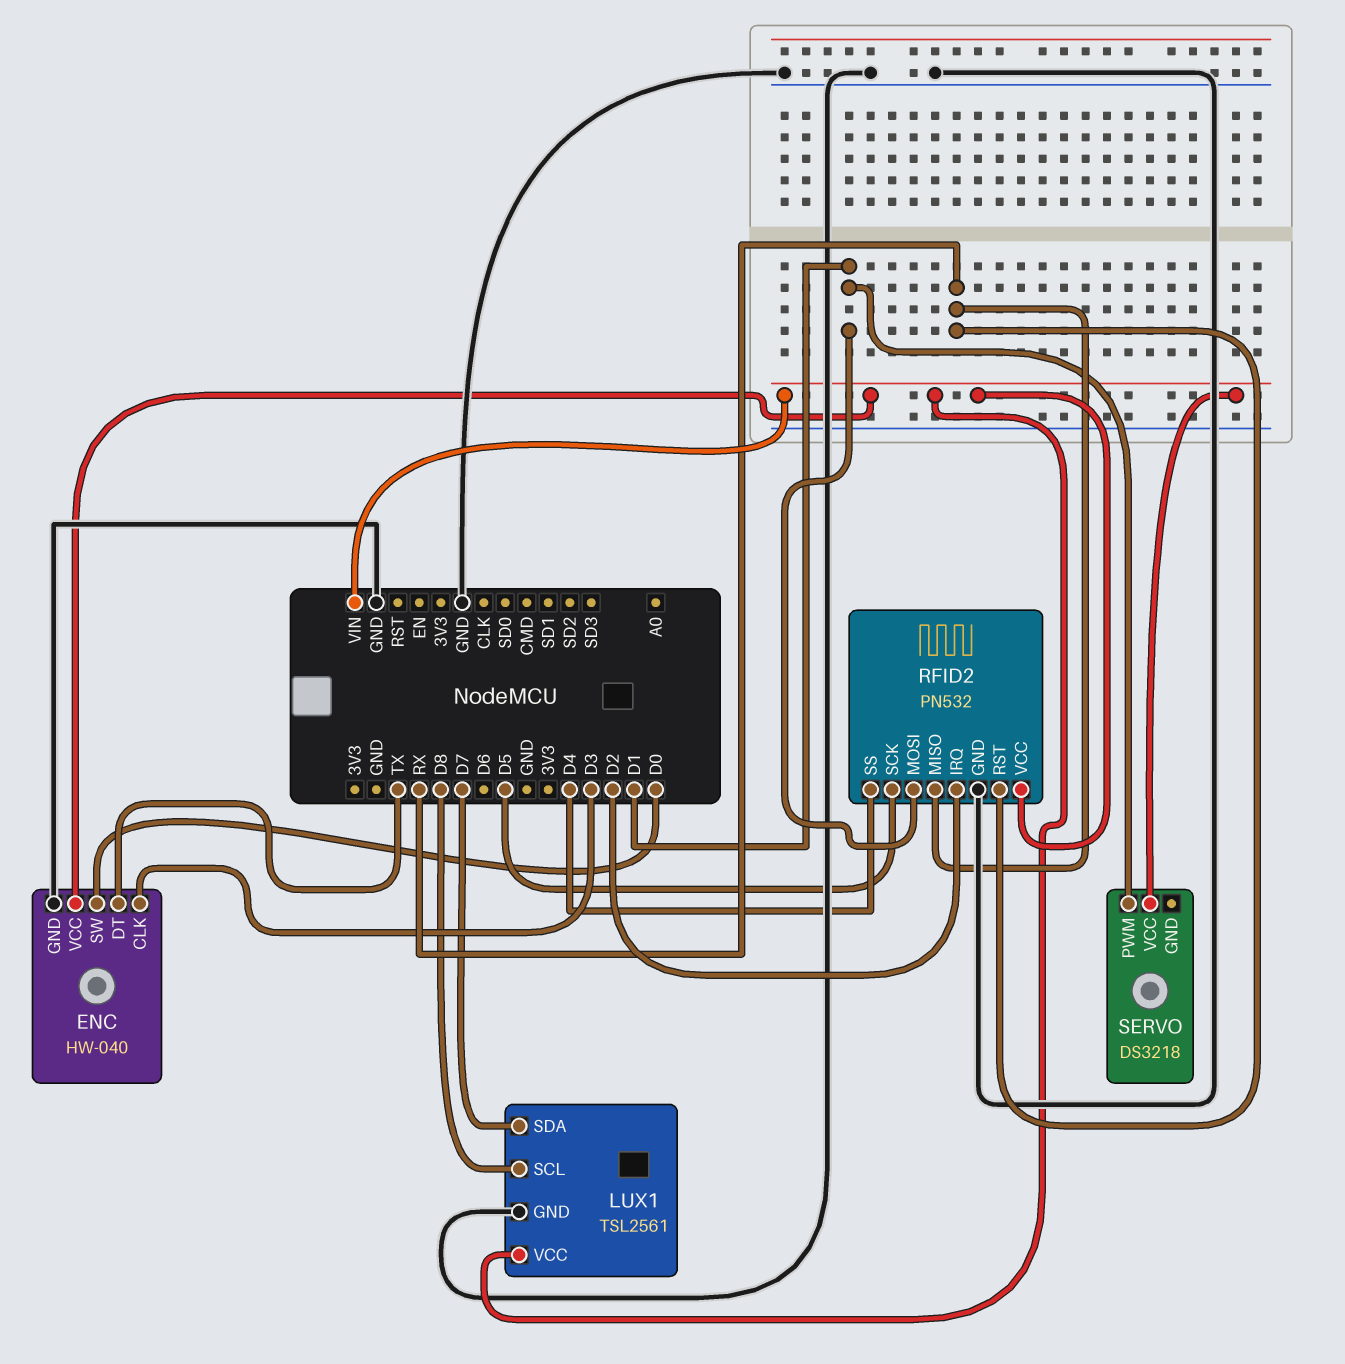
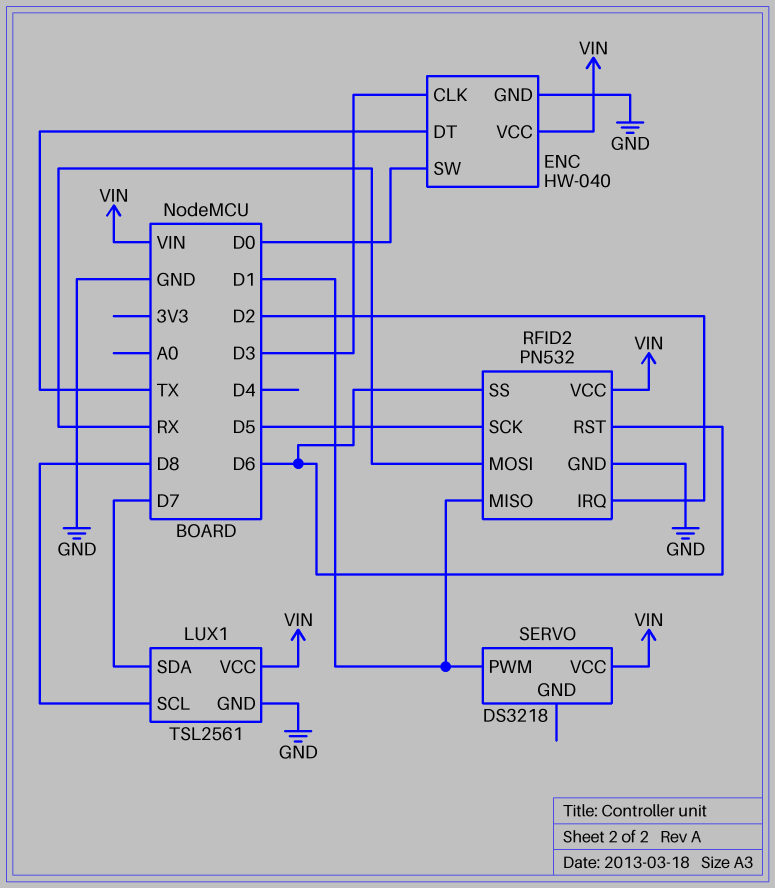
RFID2 pin MISO: RX -> D1
RFID2 pin MOSI: D1 -> RX
RFID2 pin RST: RX -> D6
RFID2 pin SS: D4 -> D6

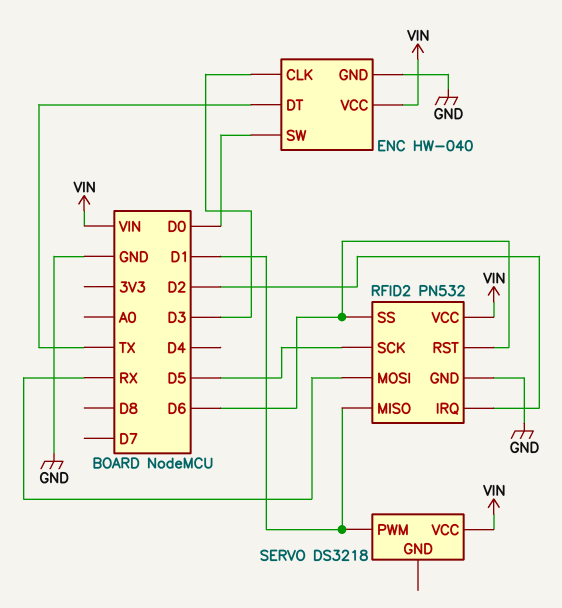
LUX1: TSL2561 -> none
LUX1 pin GND: GND -> none
LUX1 pin SCL: D8 -> none
LUX1 pin SDA: D7 -> none
LUX1 pin VCC: VIN -> none

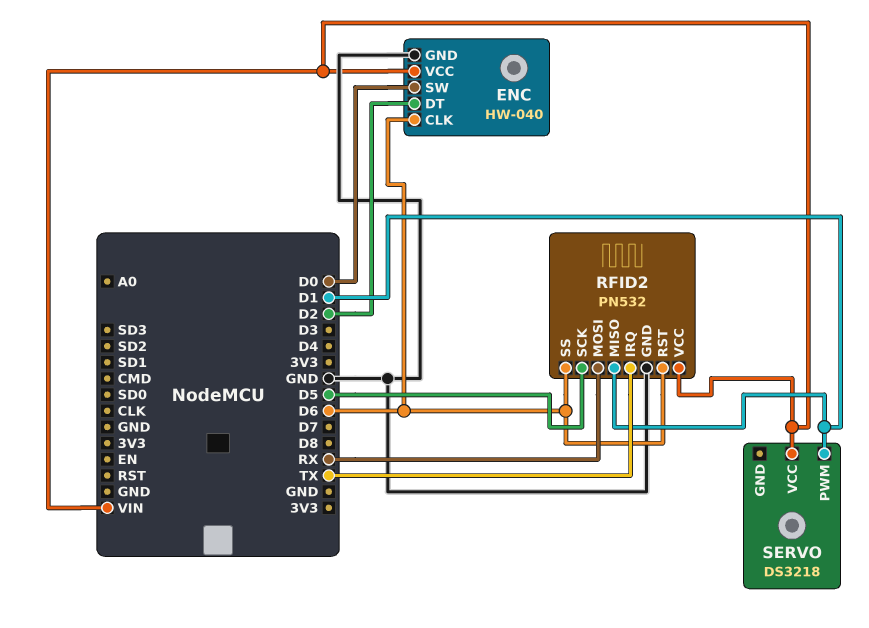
ENC pin CLK: D3 -> D6
ENC pin DT: TX -> D2
RFID2 pin IRQ: D2 -> TX

